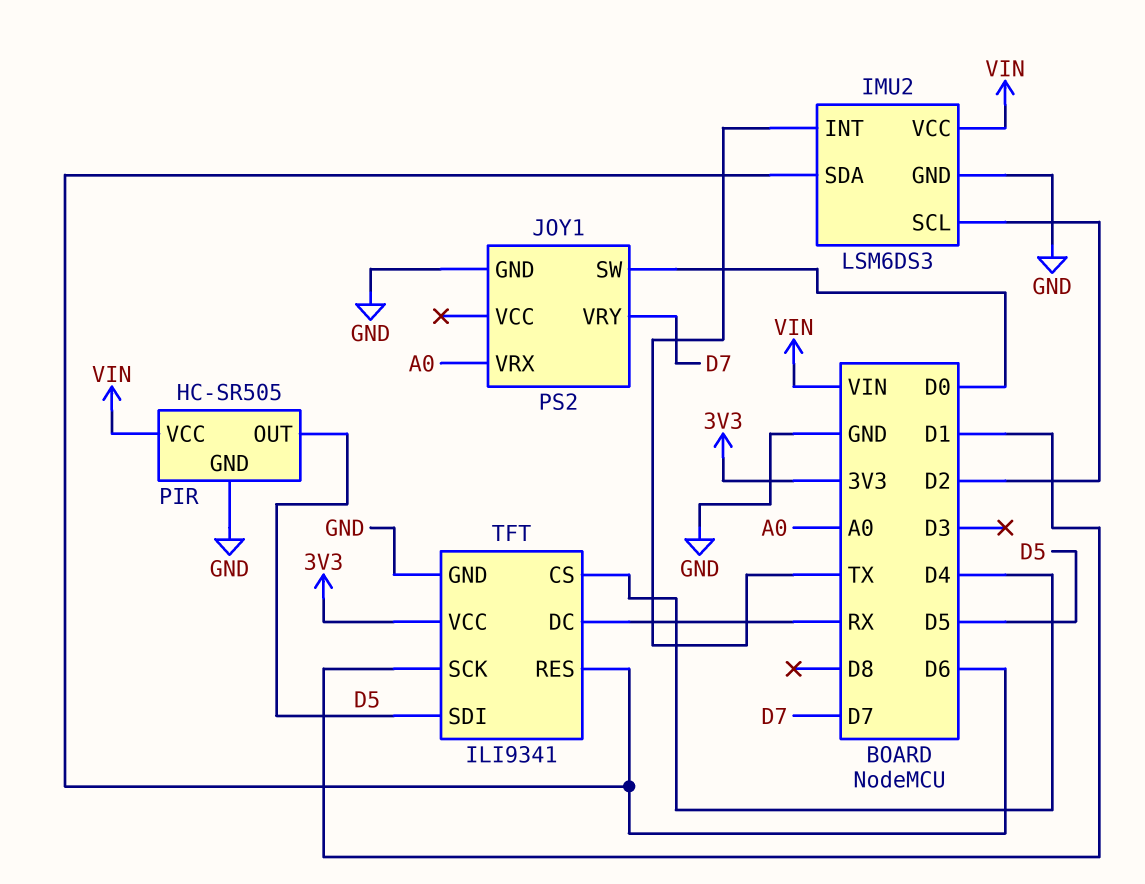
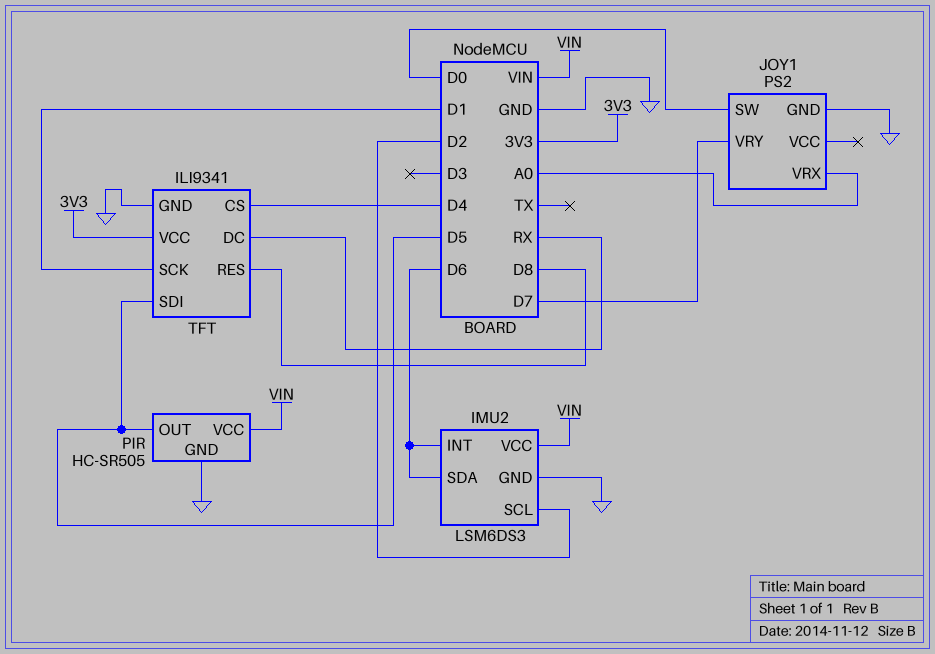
IMU2 pin INT: TX -> D6
TFT pin RES: D6 -> D8

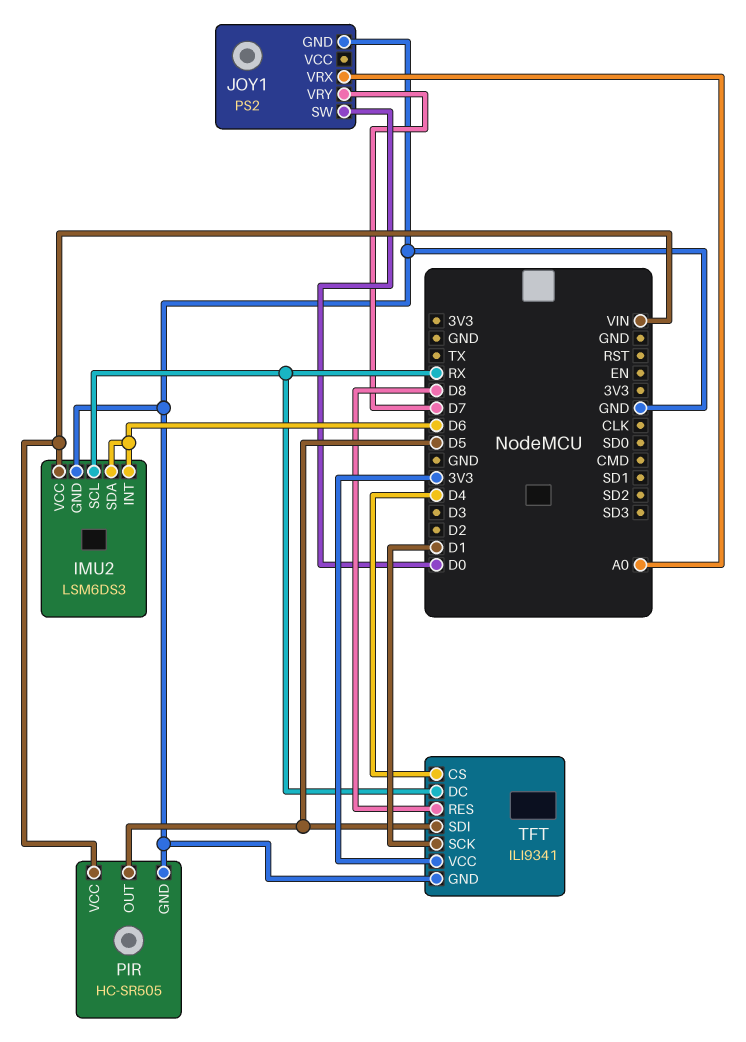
IMU2 pin SCL: D2 -> RX

